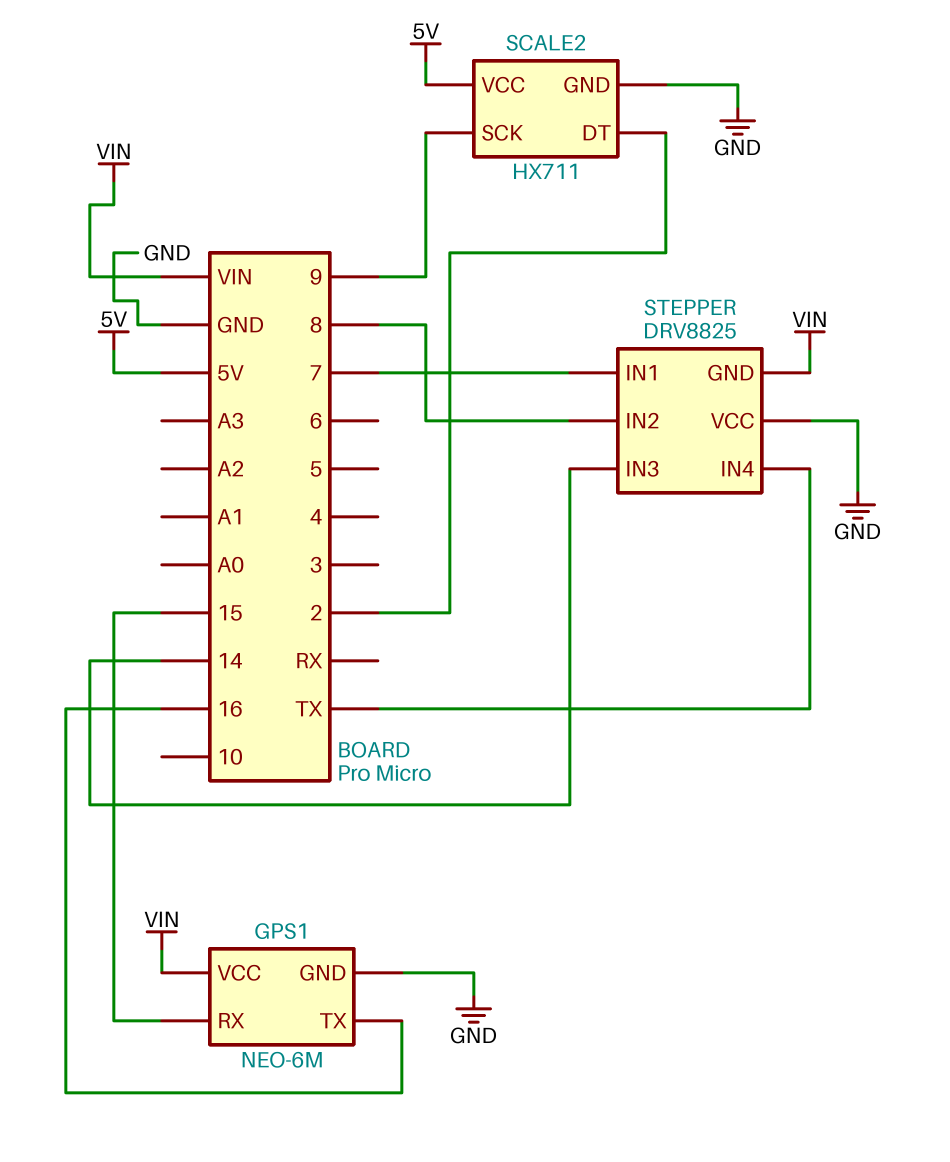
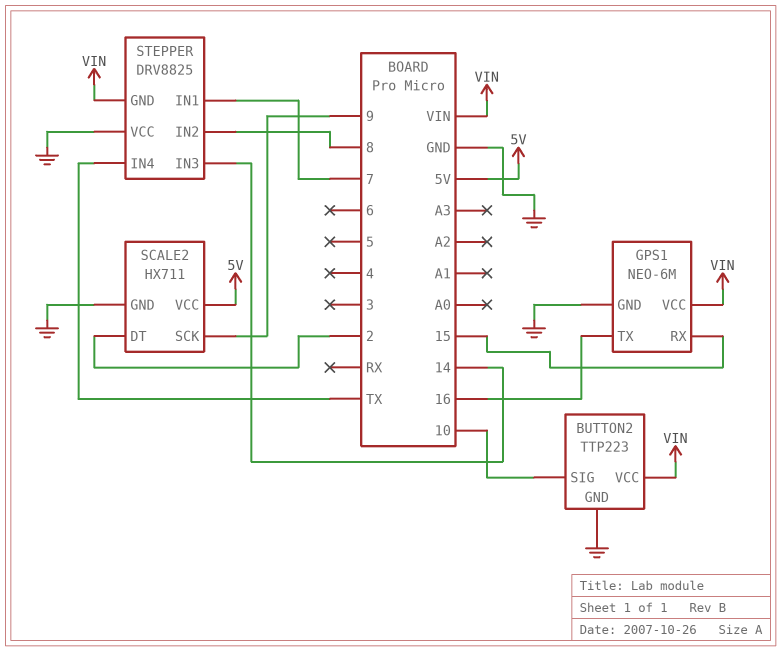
BUTTON2: none -> TTP223
BUTTON2 pin GND: none -> GND
BUTTON2 pin SIG: none -> 10
BUTTON2 pin VCC: none -> VIN

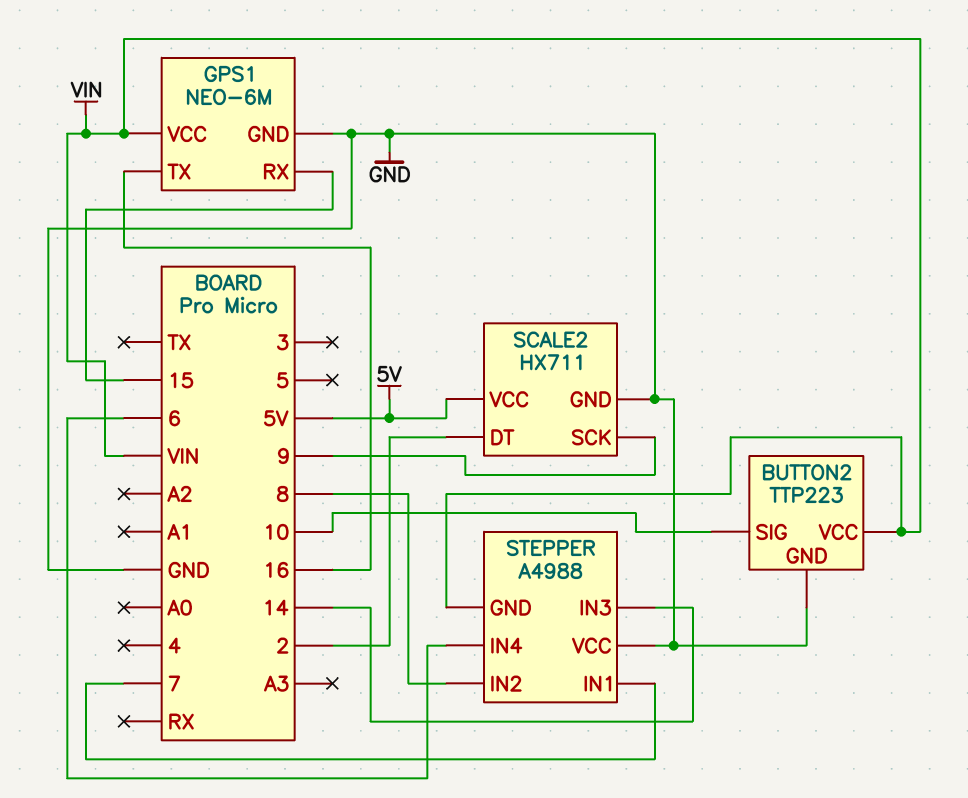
STEPPER: DRV8825 -> A4988
STEPPER pin IN4: TX -> 6

